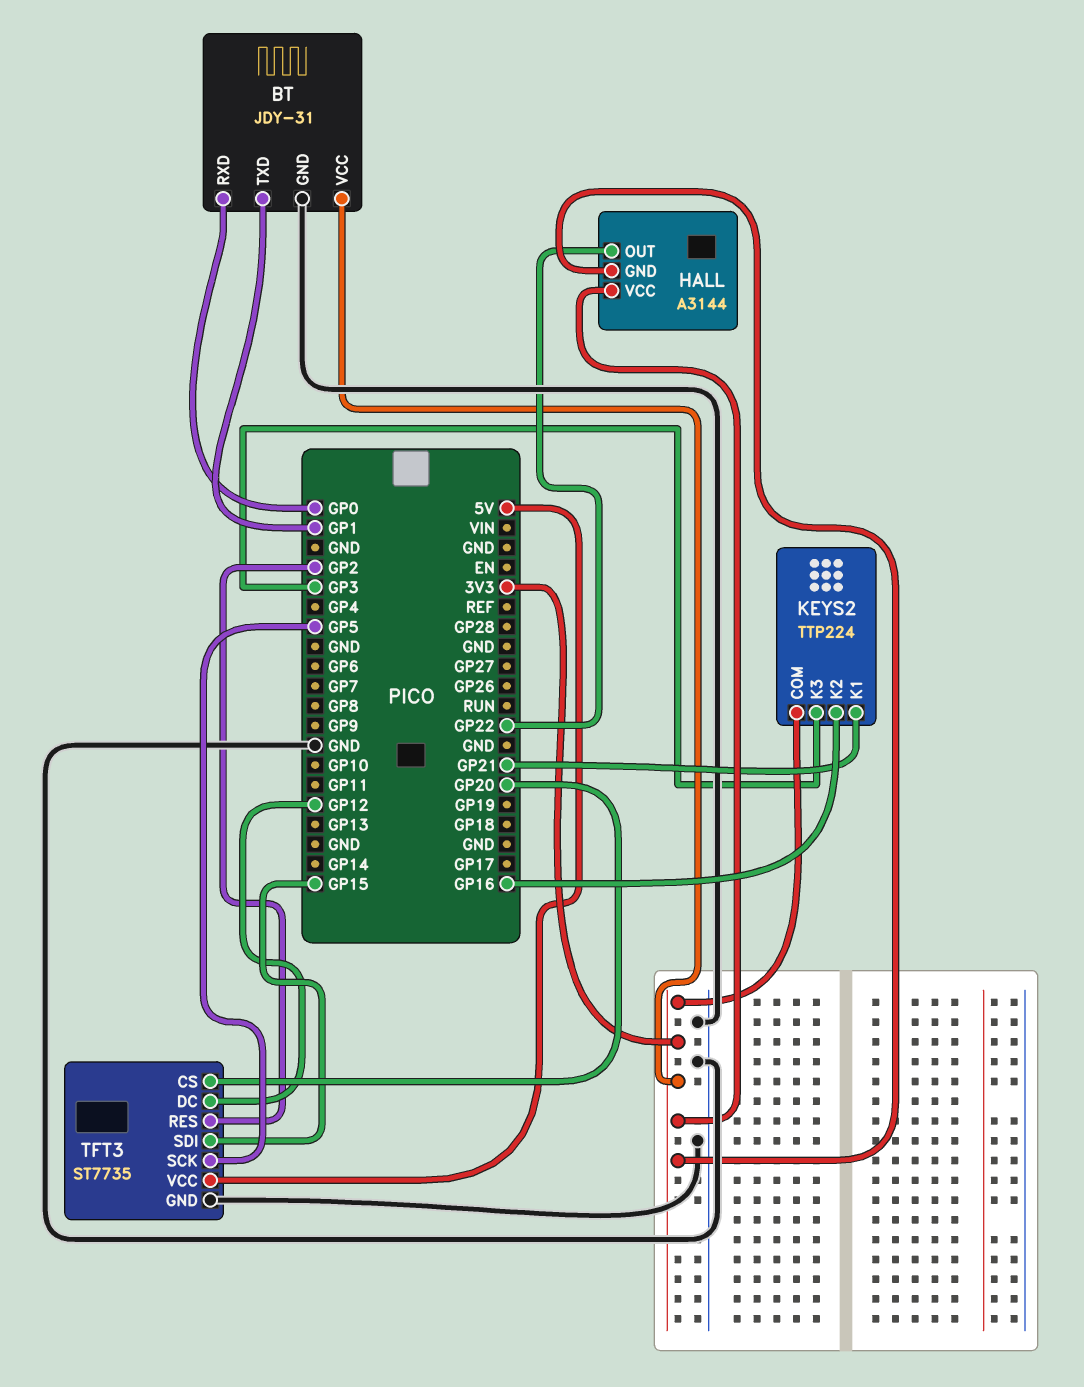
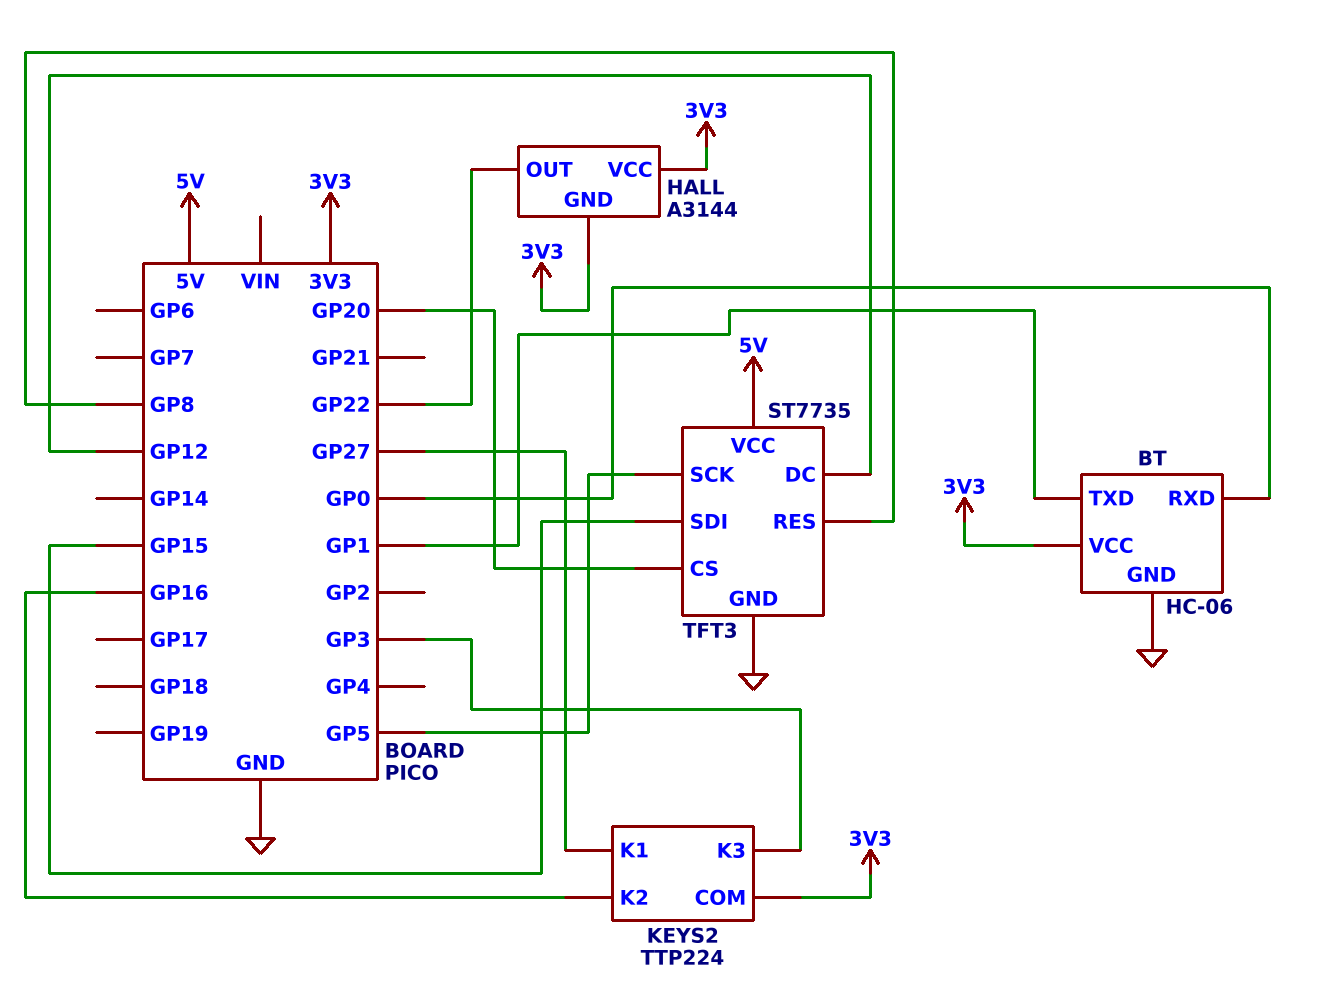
BT: JDY-31 -> HC-06
KEYS2 pin K1: GP21 -> GP27
TFT3 pin RES: GP2 -> GP8

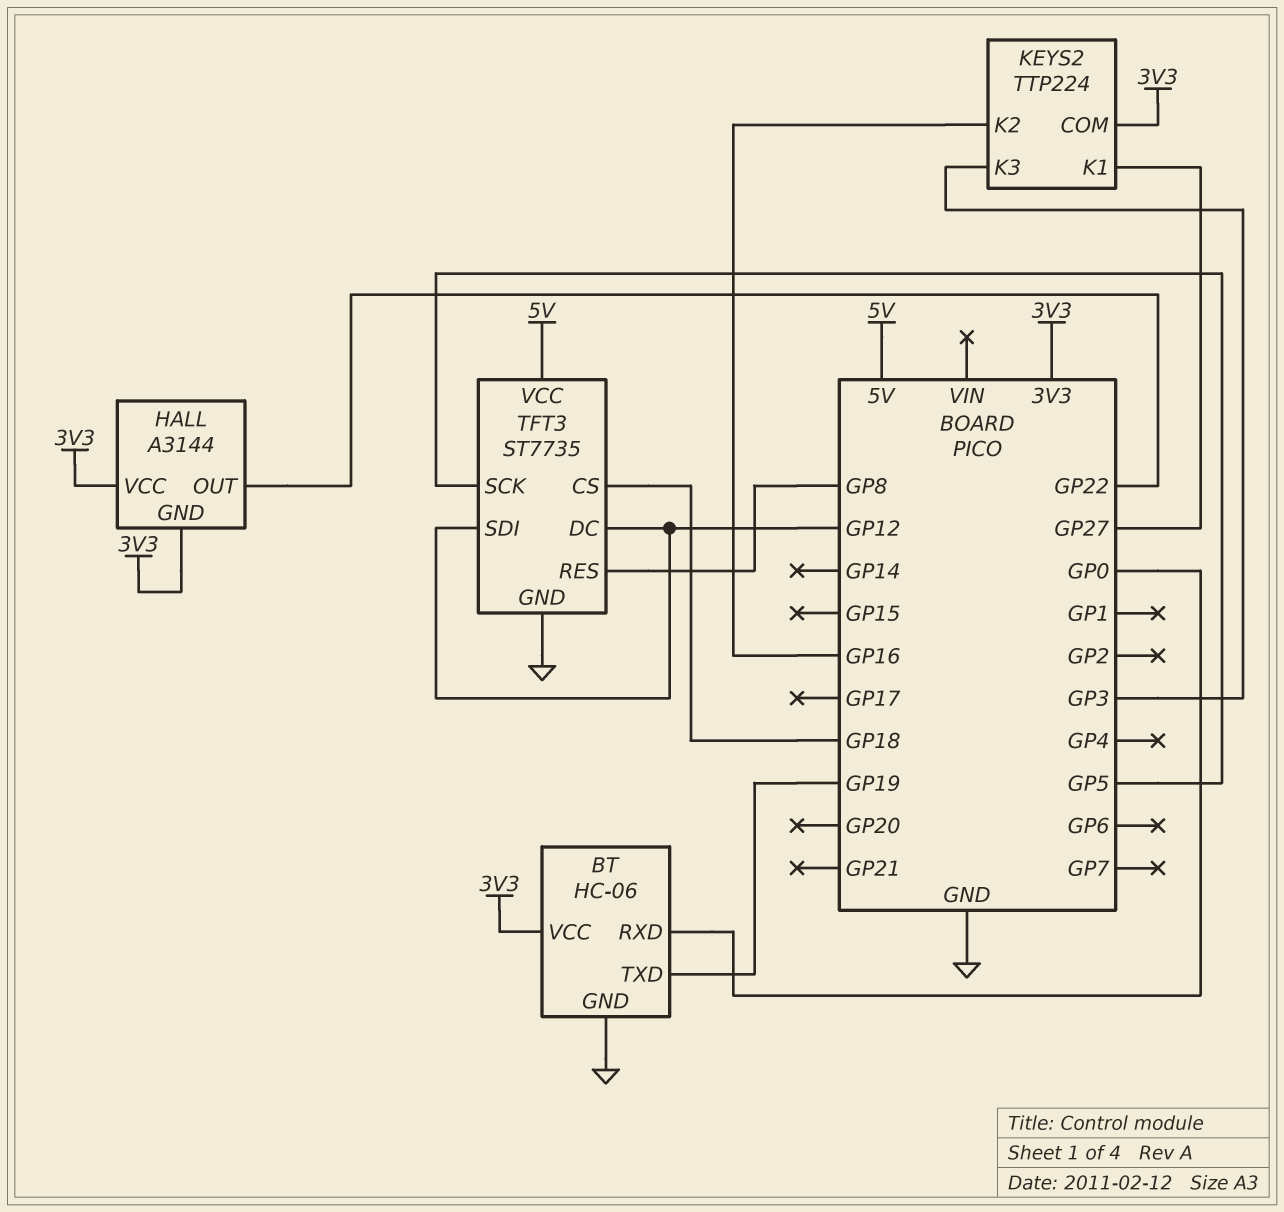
BT pin TXD: GP1 -> GP19
TFT3 pin CS: GP20 -> GP18
TFT3 pin SDI: GP15 -> GP12

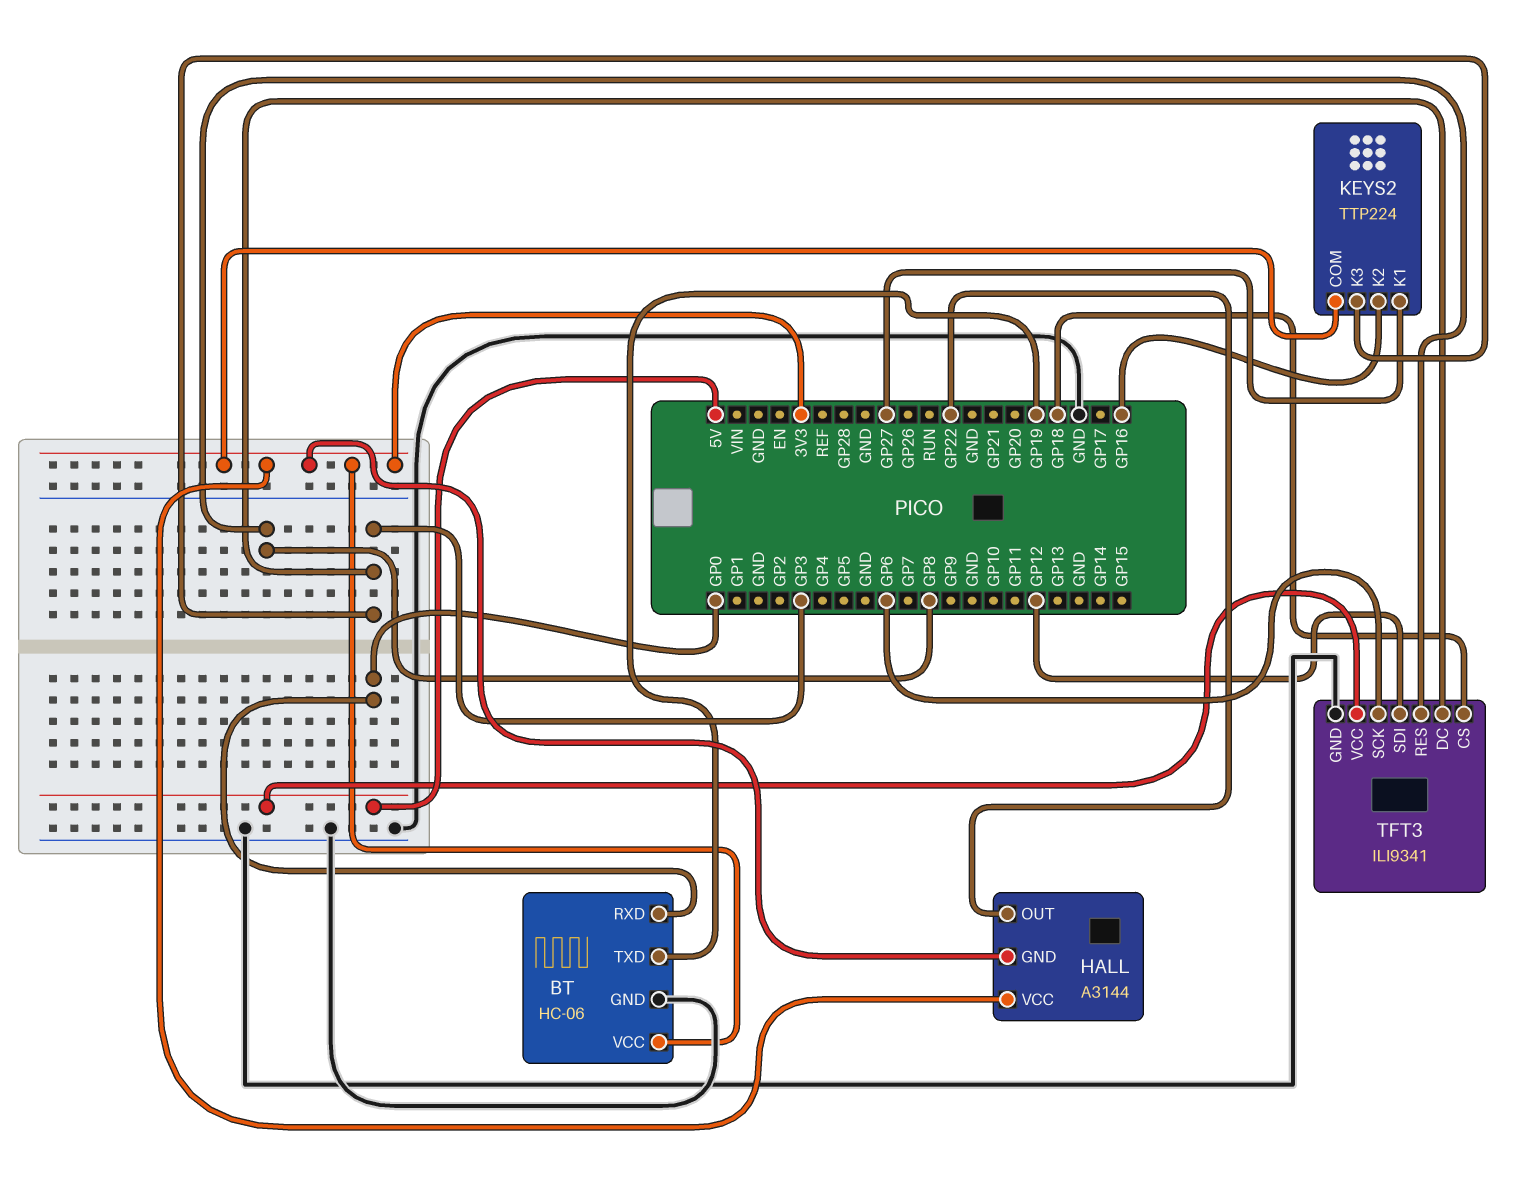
TFT3: ST7735 -> ILI9341
TFT3 pin DC: GP12 -> GP3
TFT3 pin SCK: GP5 -> GP6

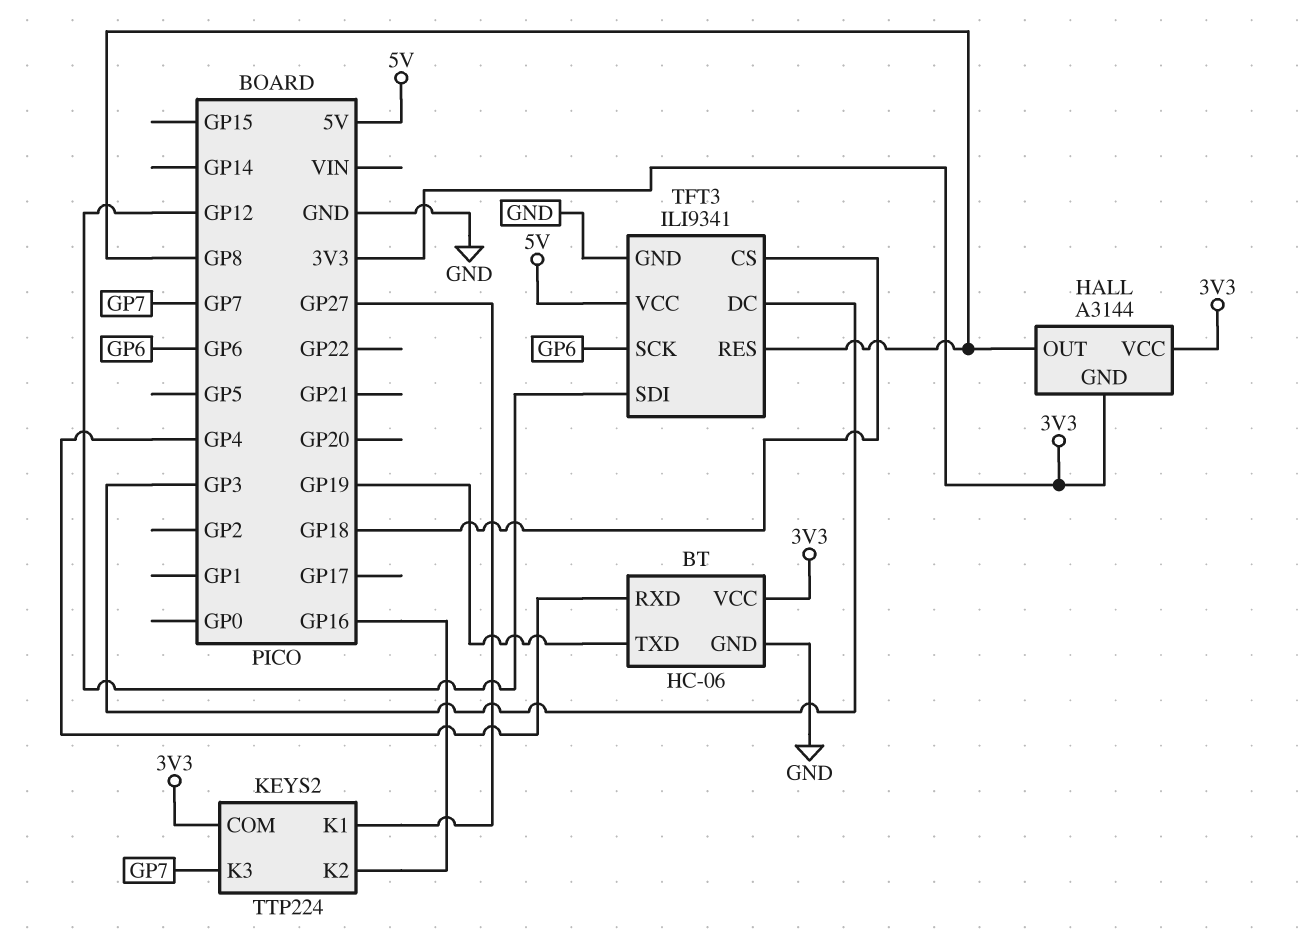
BT pin RXD: GP0 -> GP4
HALL pin OUT: GP22 -> GP8
KEYS2 pin K3: GP3 -> GP7

